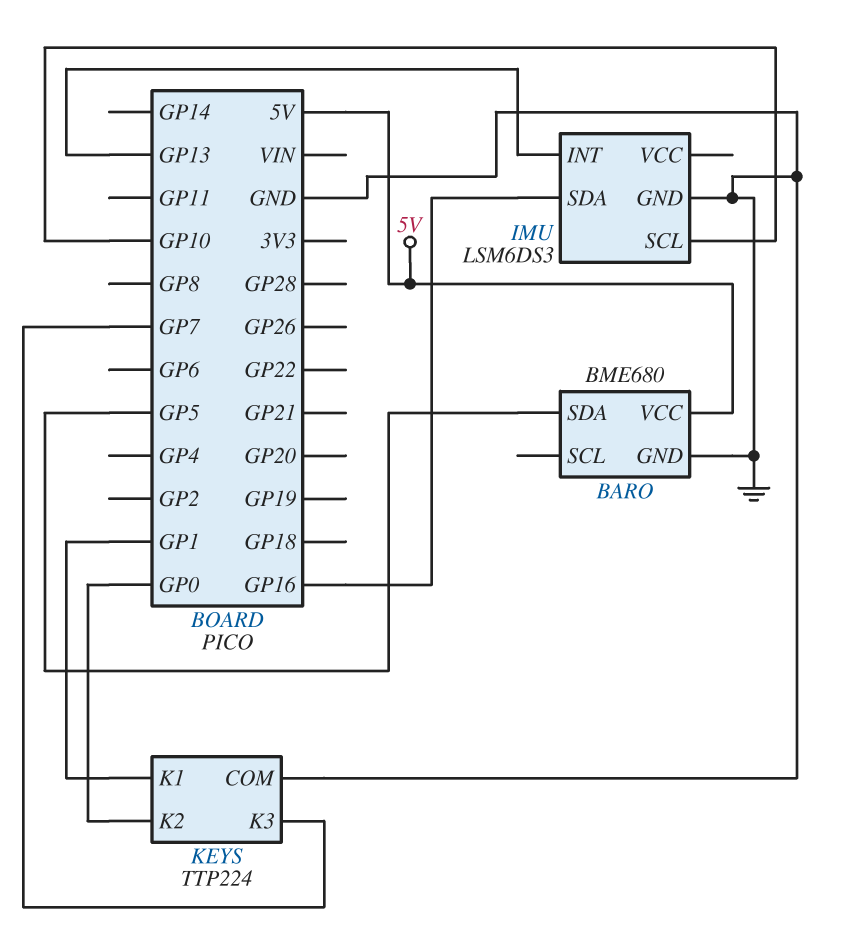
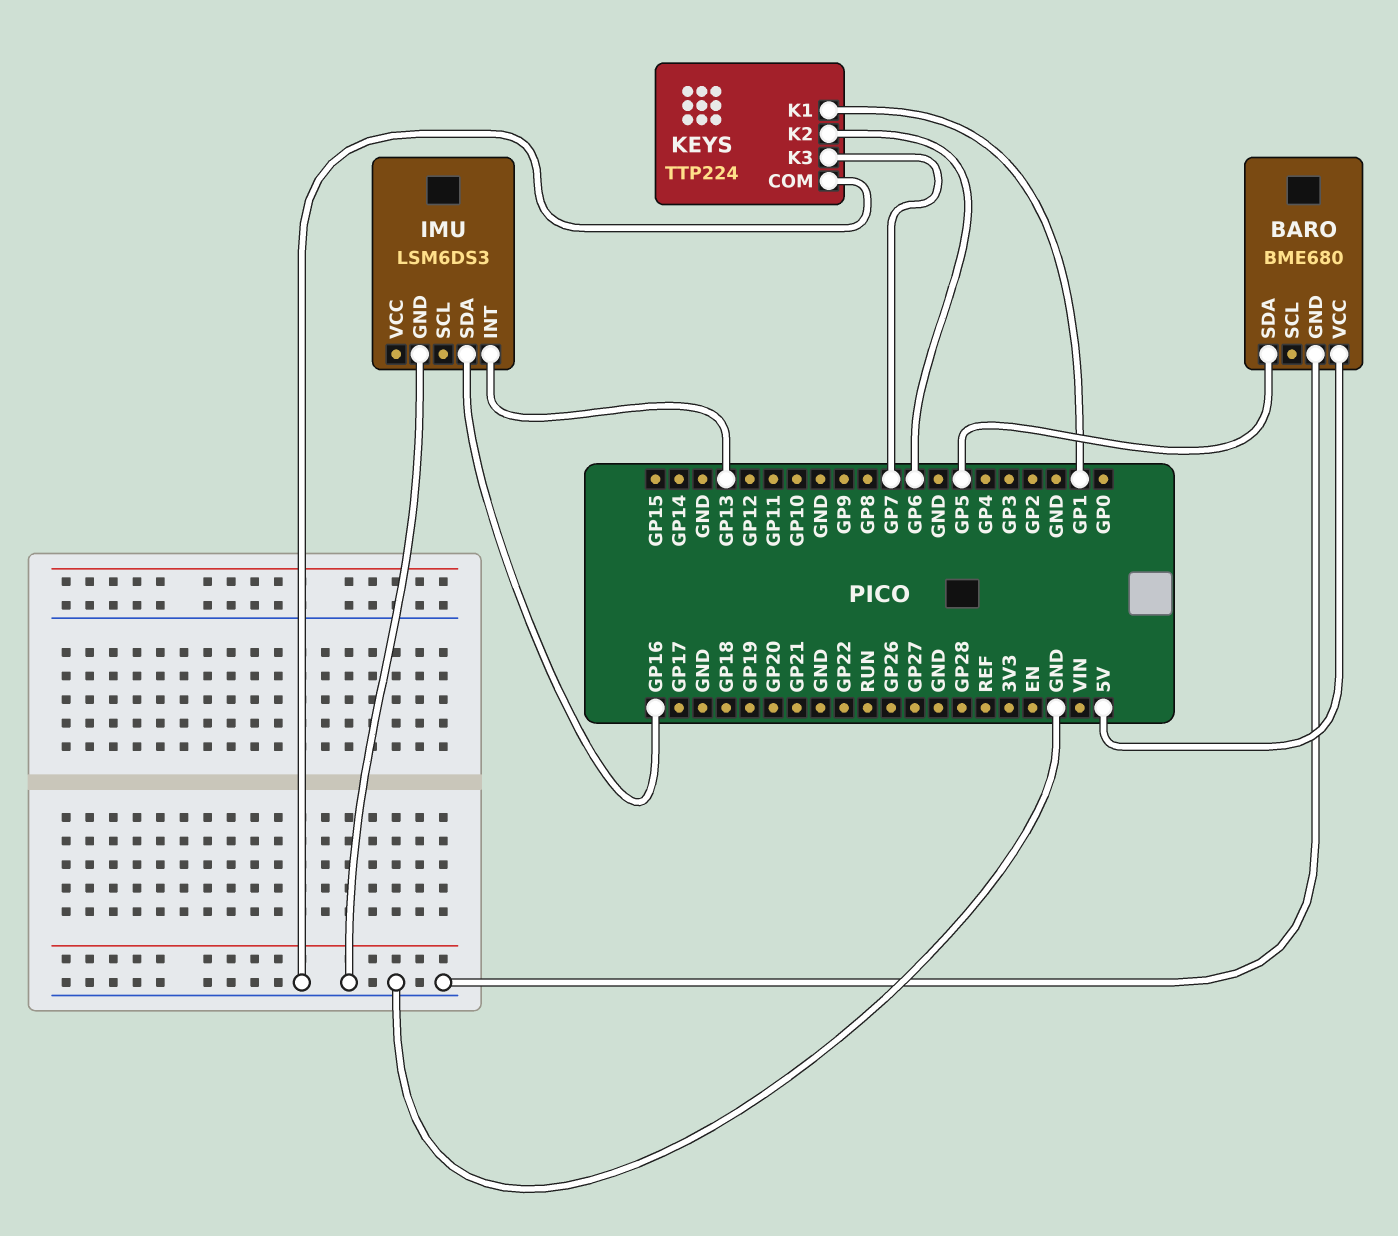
IMU pin SCL: GP10 -> none
KEYS pin K2: GP0 -> GP6

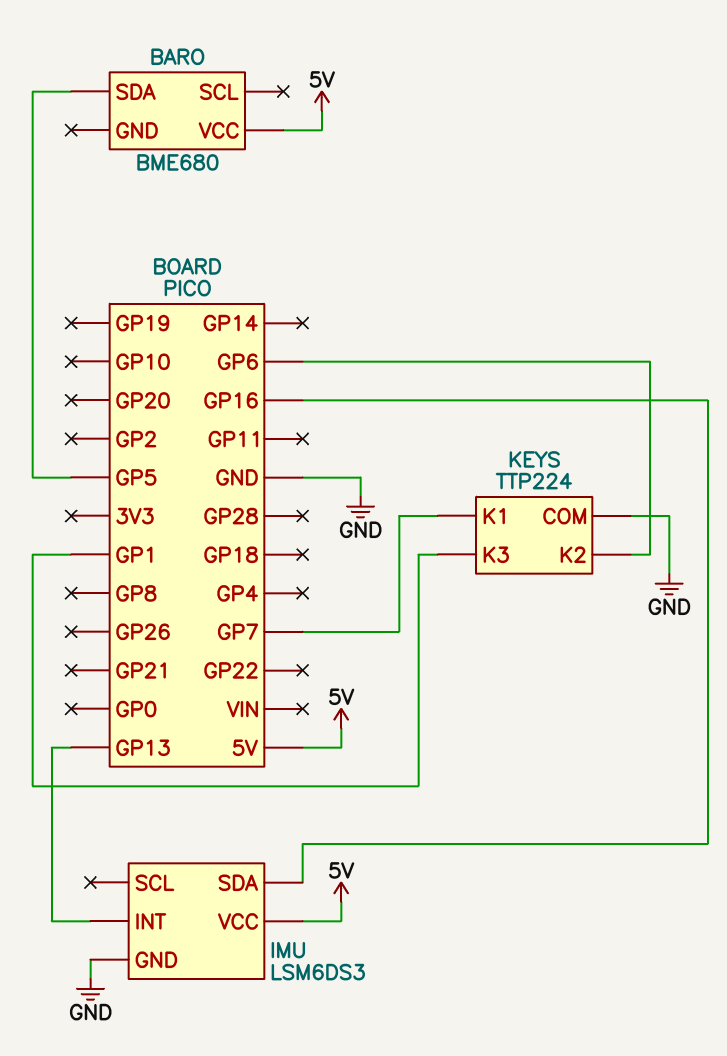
BARO pin GND: GND -> none
IMU pin VCC: none -> 5V
KEYS pin K1: GP1 -> GP7
KEYS pin K3: GP7 -> GP1

